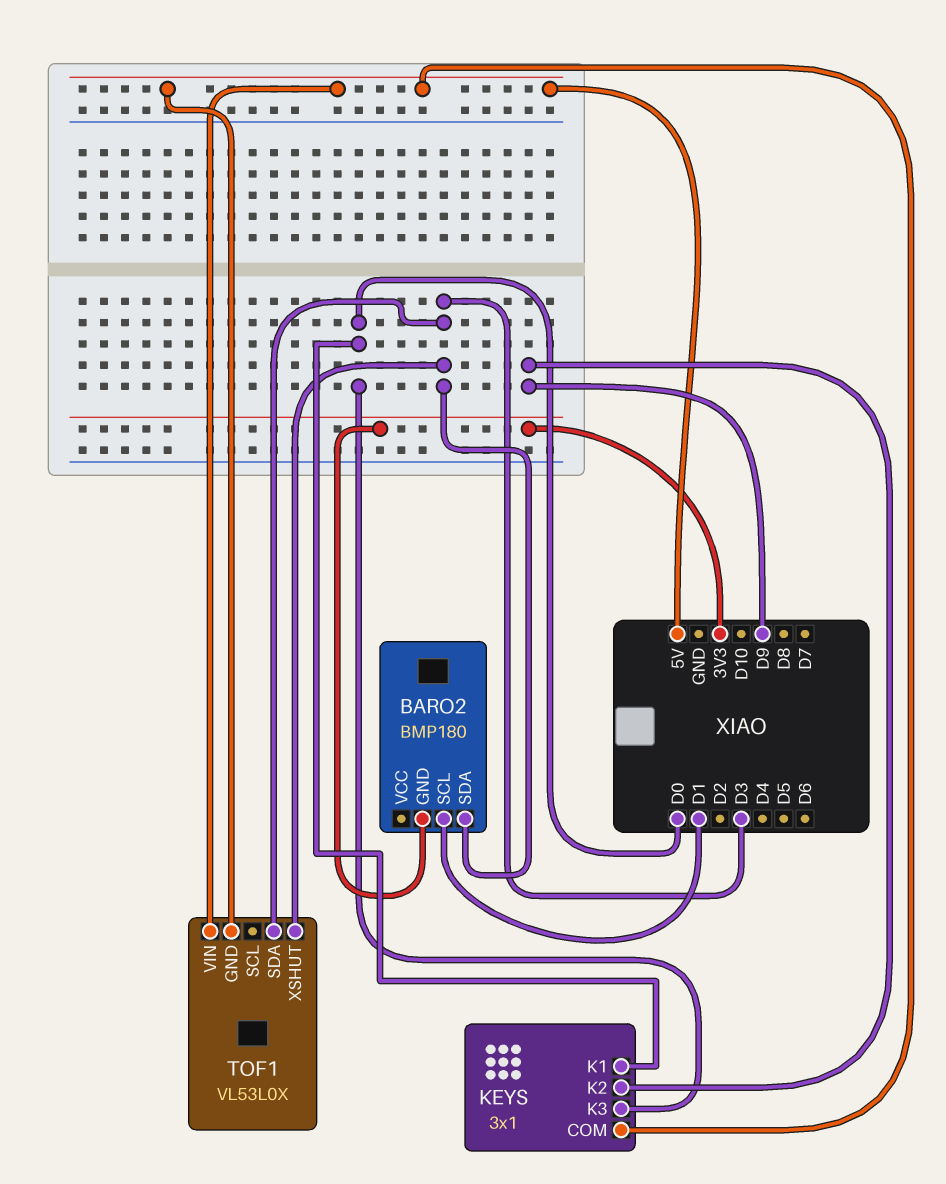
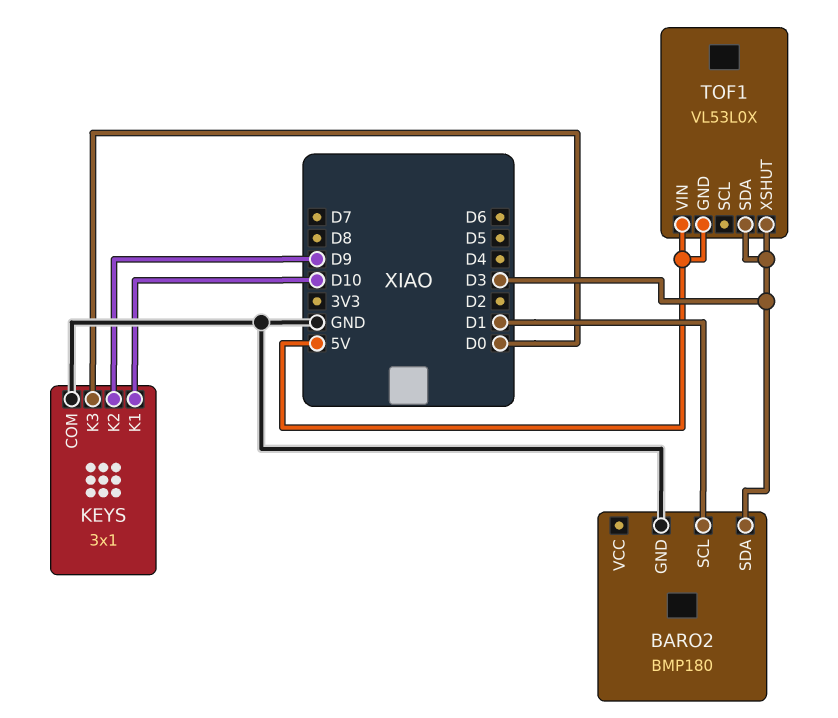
BARO2 pin GND: 3V3 -> GND
KEYS pin COM: 5V -> GND
KEYS pin K1: D0 -> D10

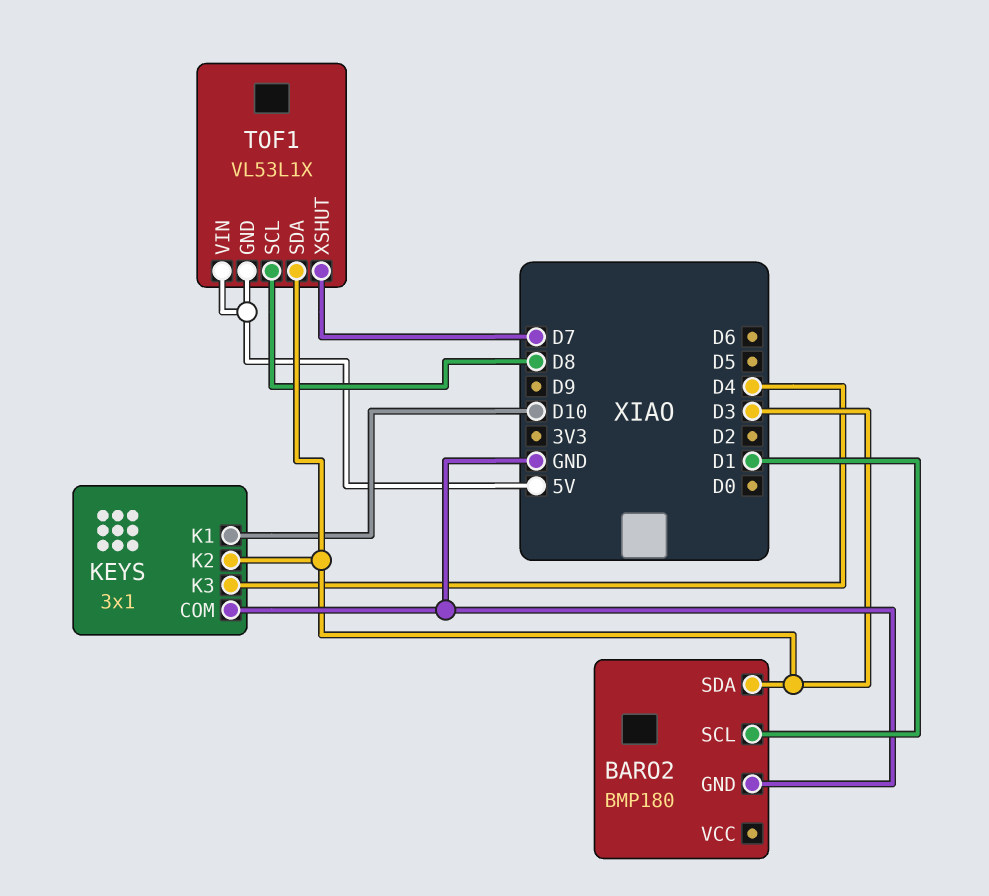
KEYS pin K2: D9 -> D3
KEYS pin K3: D0 -> D4
TOF1: VL53L0X -> VL53L1X
TOF1 pin SCL: none -> D8
TOF1 pin XSHUT: D3 -> D7

